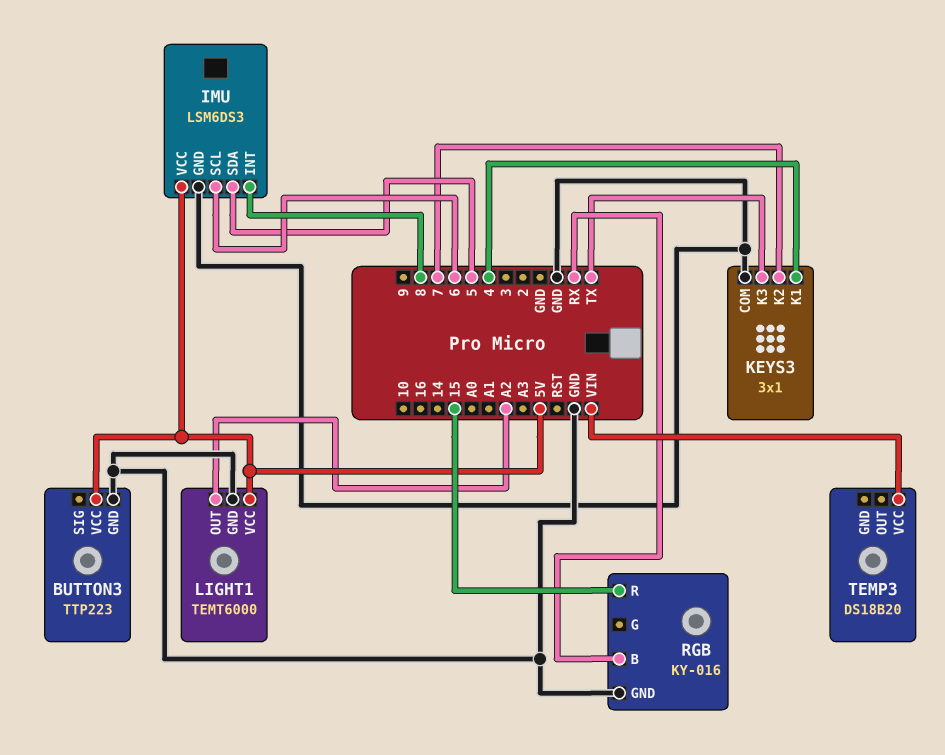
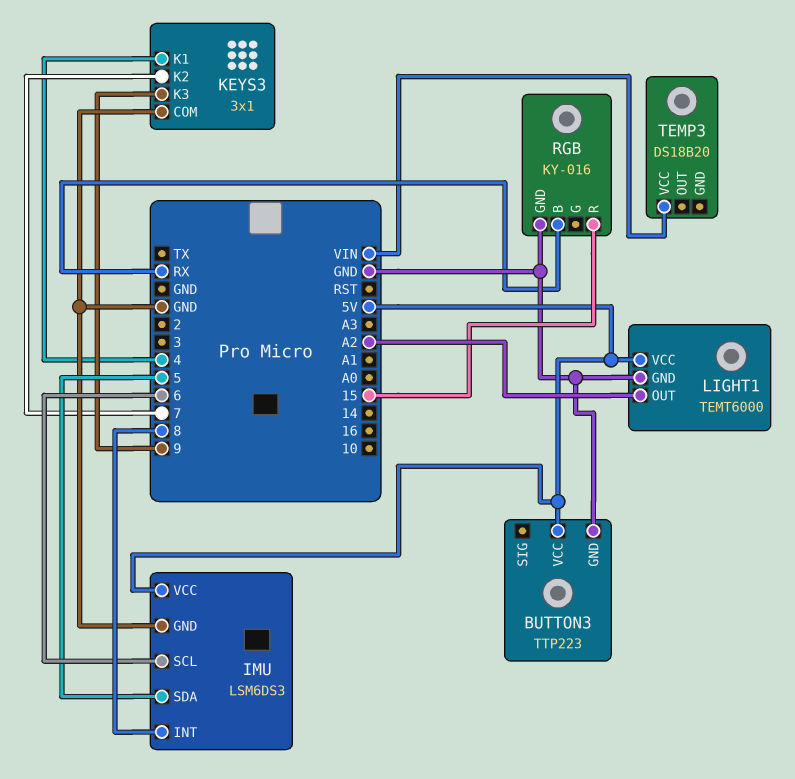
KEYS3 pin K3: TX -> 9

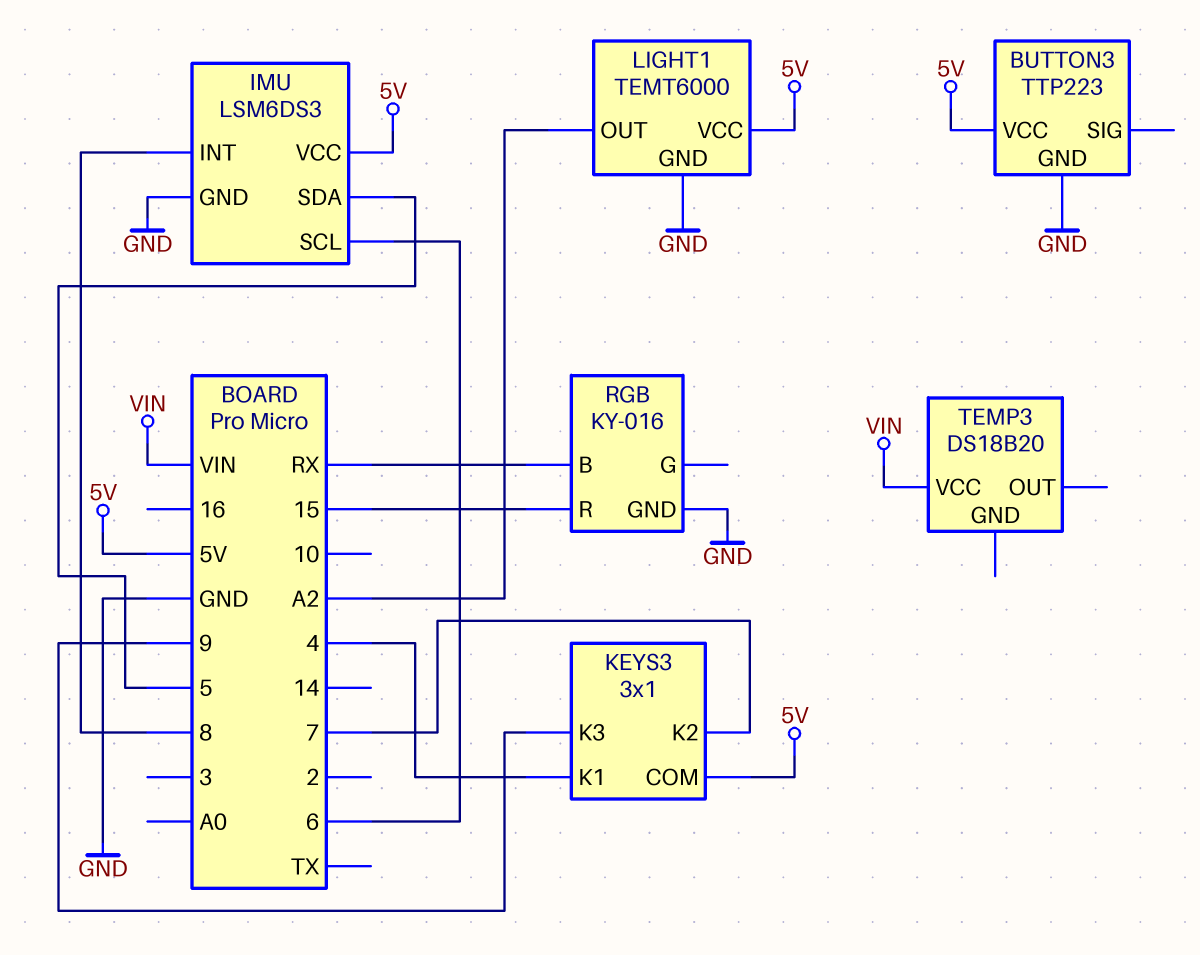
KEYS3 pin COM: GND -> 5V

